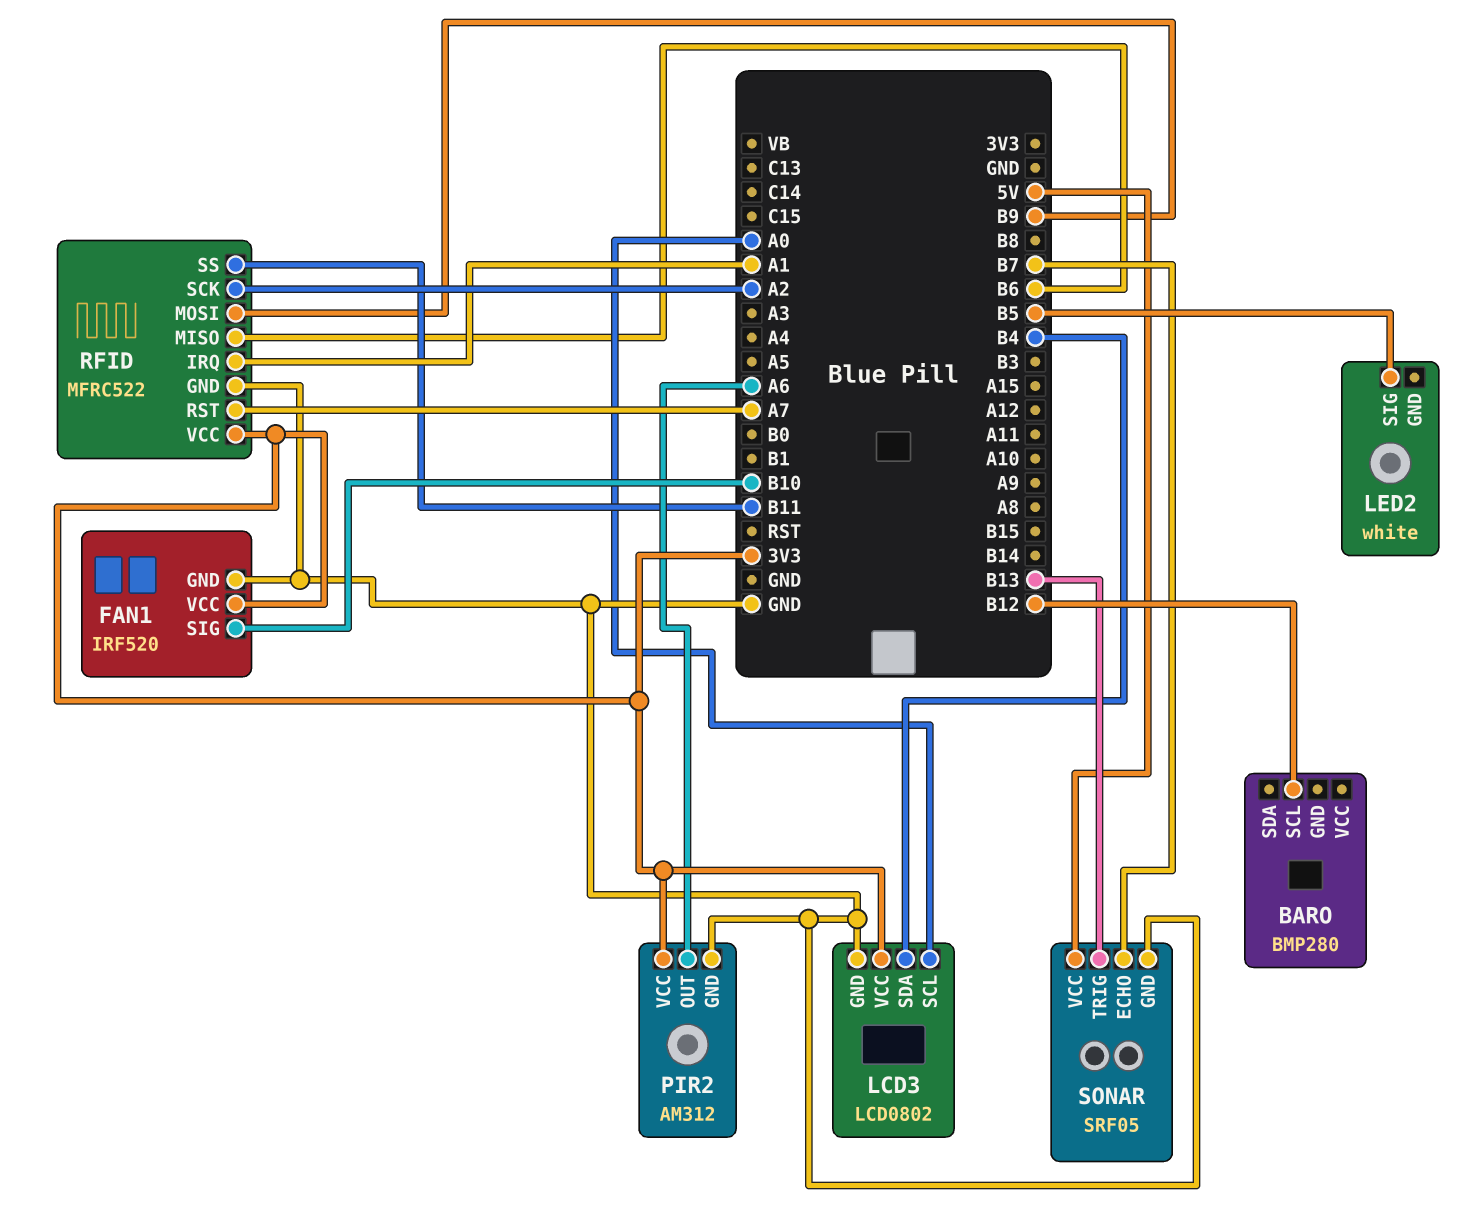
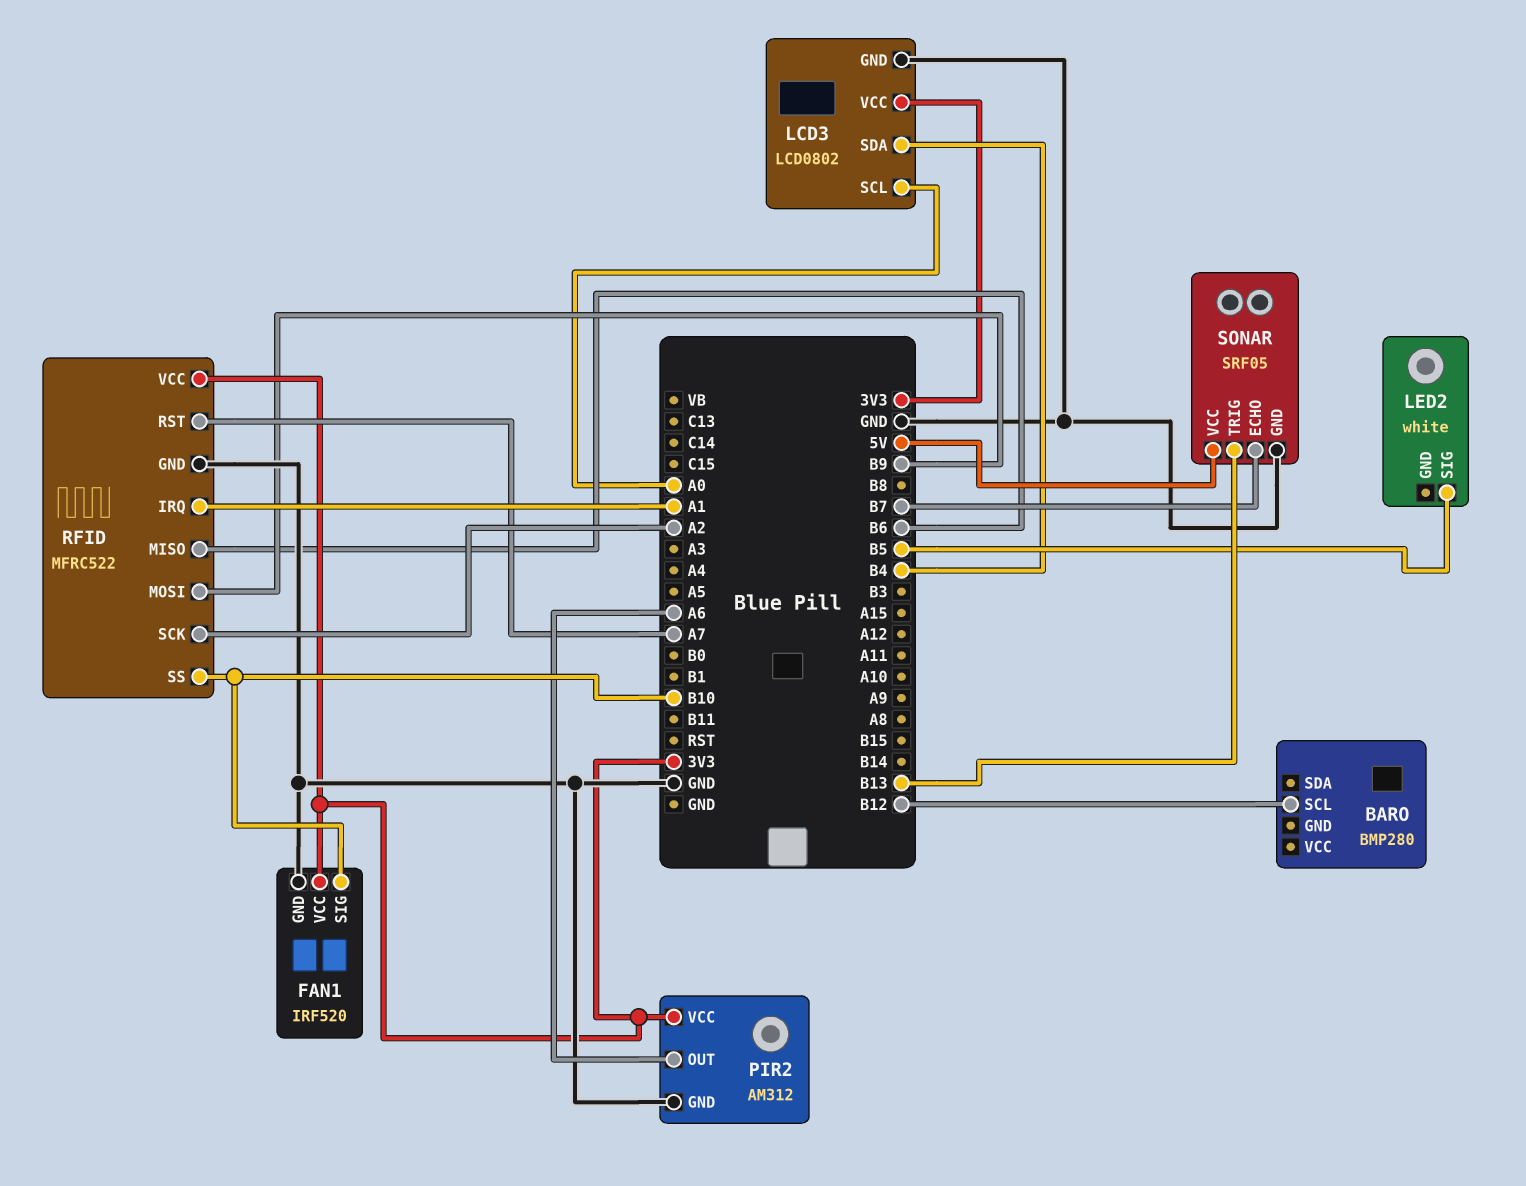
RFID pin SS: B11 -> B10

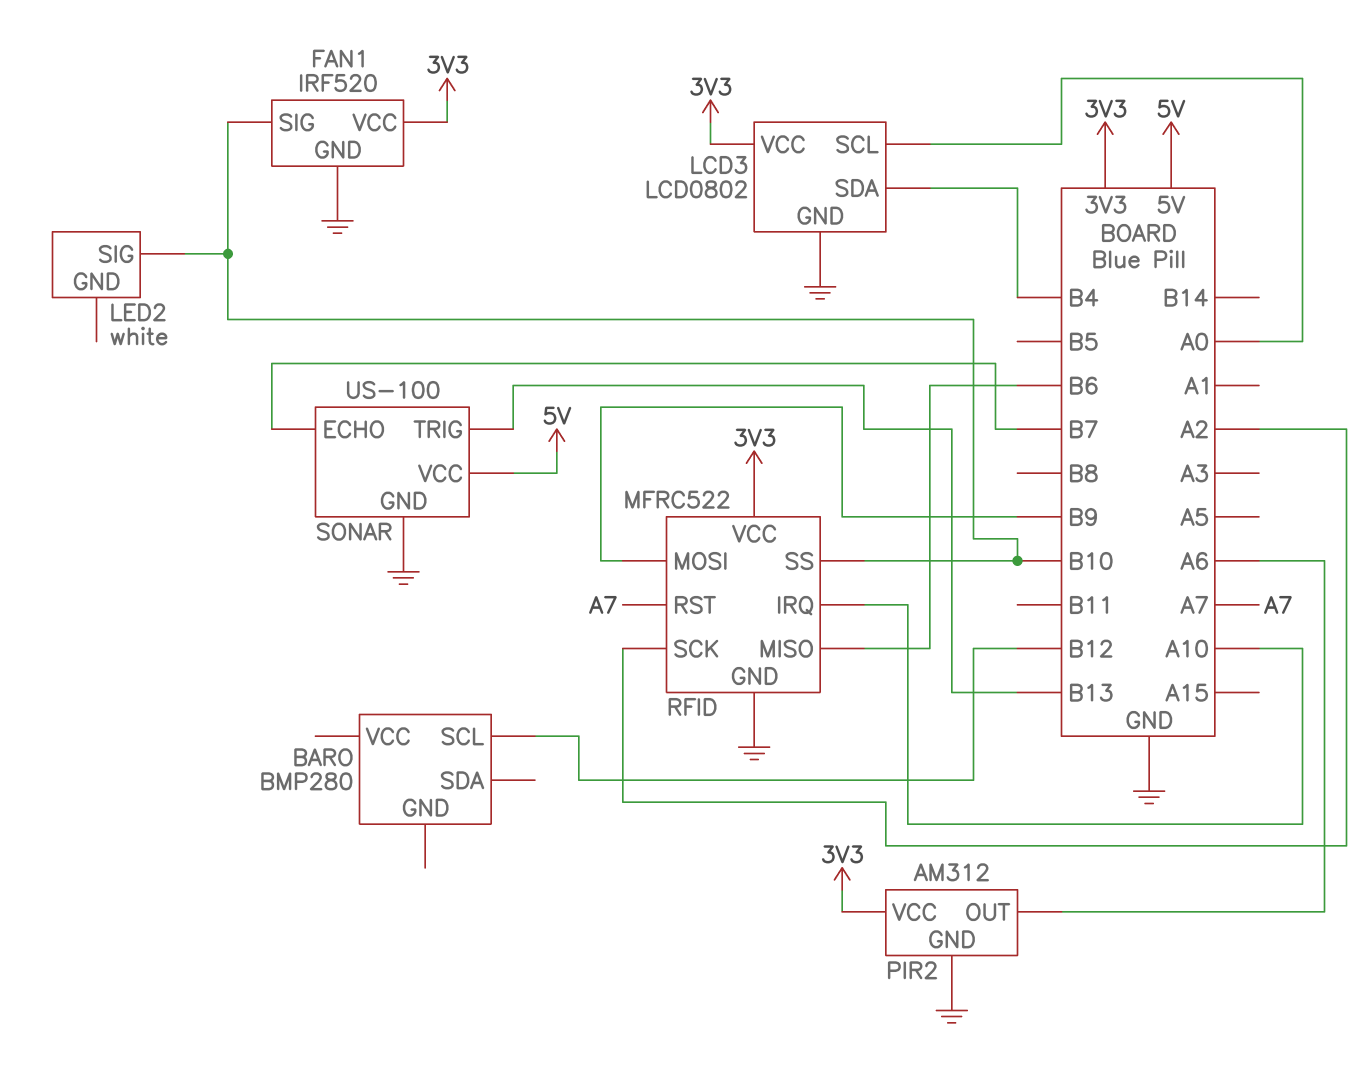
LED2 pin SIG: B5 -> B10
RFID pin IRQ: A1 -> A10
SONAR: SRF05 -> US-100

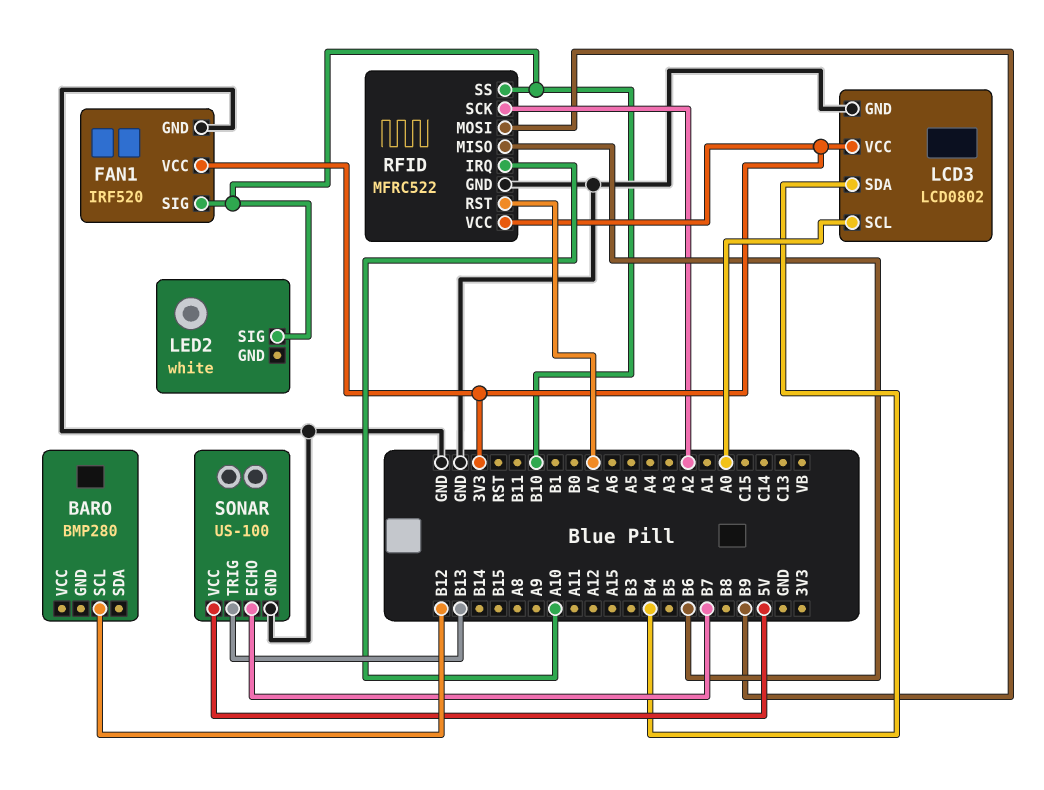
PIR2: AM312 -> none
PIR2 pin GND: GND -> none
PIR2 pin OUT: A6 -> none
PIR2 pin VCC: 3V3 -> none

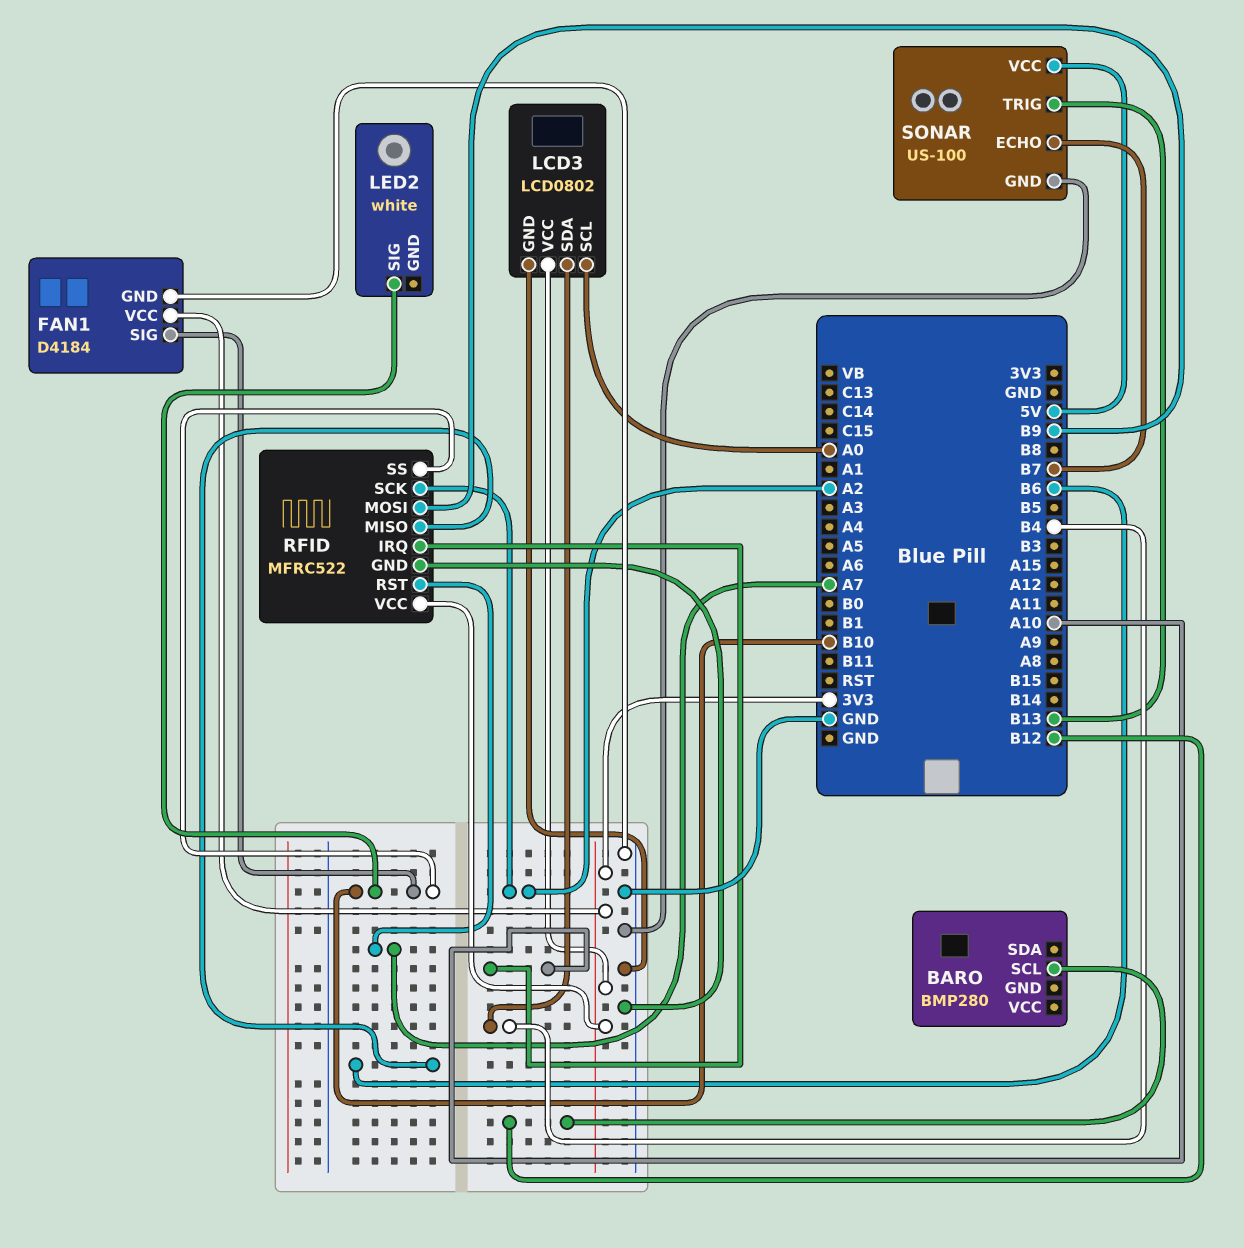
FAN1: IRF520 -> D4184

